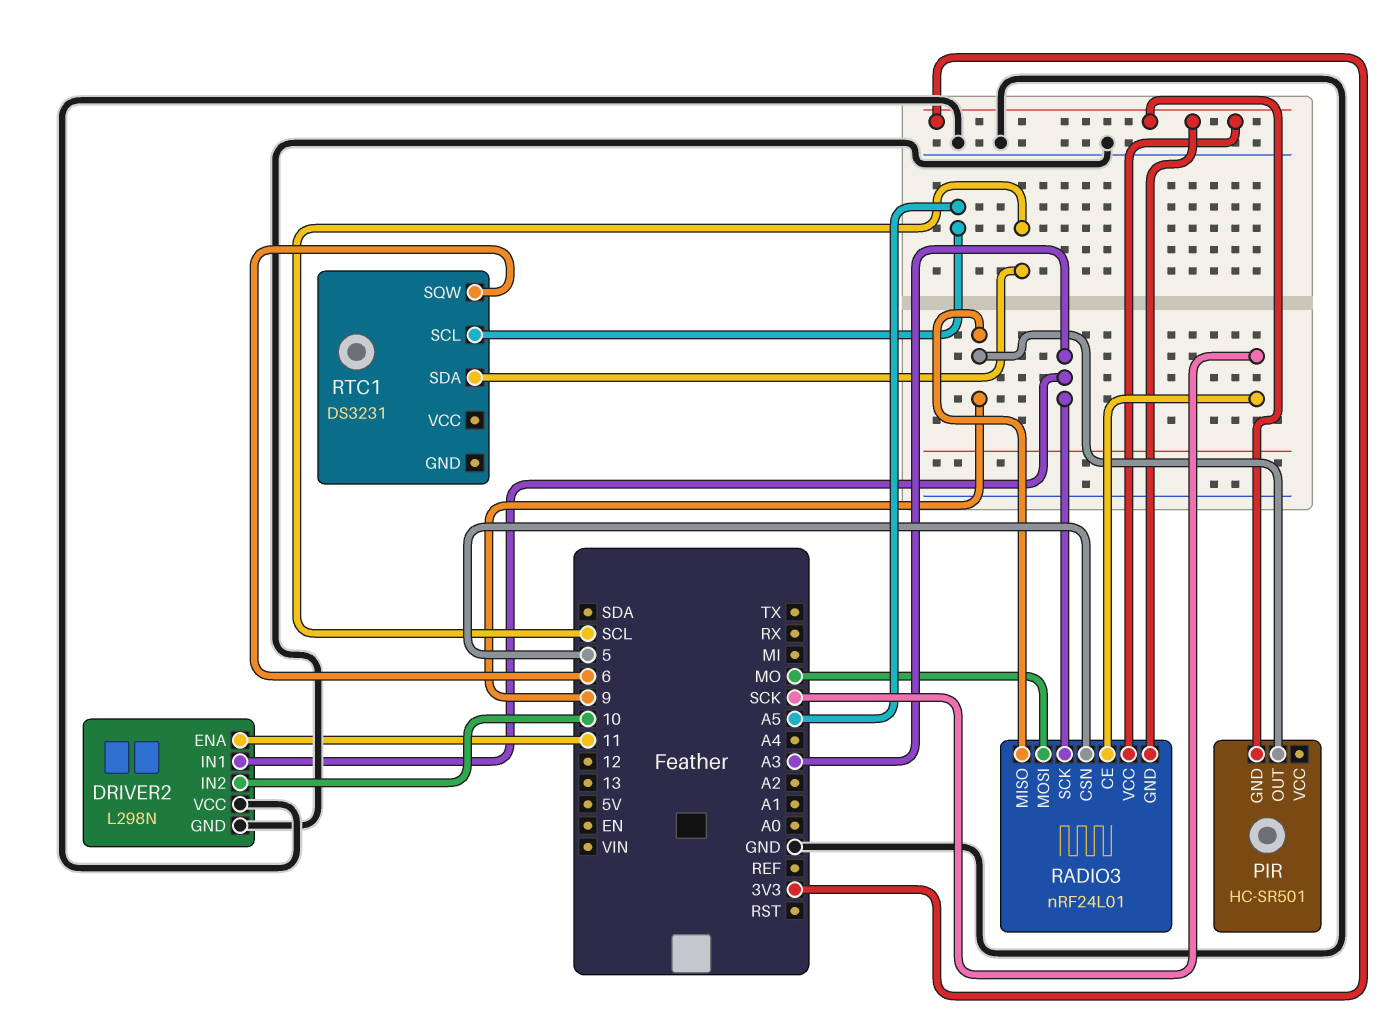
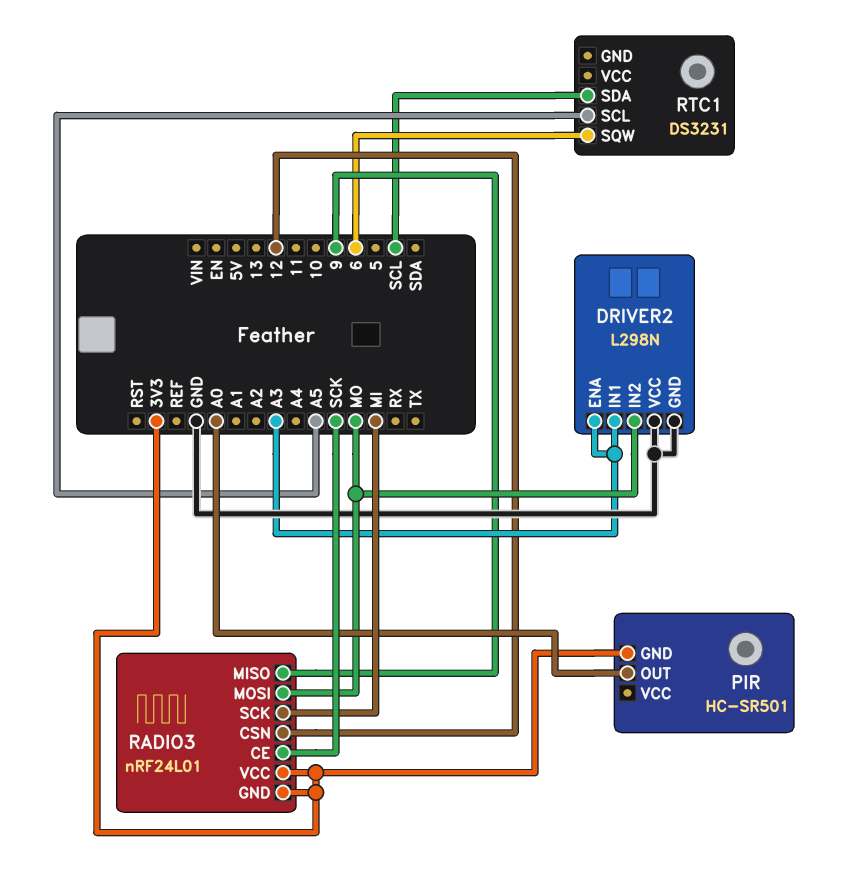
DRIVER2 pin ENA: 11 -> A3
DRIVER2 pin IN2: 10 -> MO
PIR pin OUT: 9 -> A0
RADIO3 pin CSN: 5 -> 12
RADIO3 pin SCK: A3 -> MI

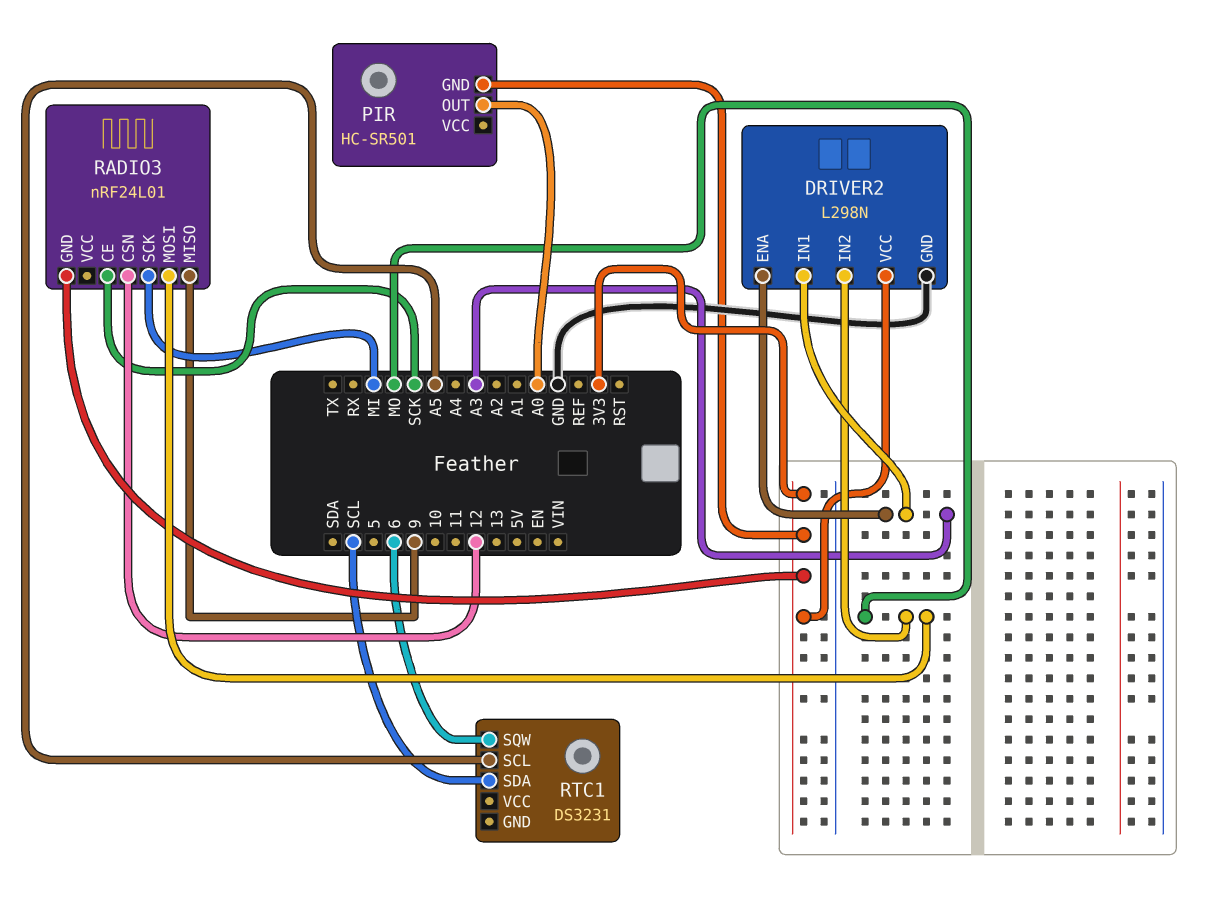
DRIVER2 pin VCC: GND -> 3V3
RADIO3 pin VCC: 3V3 -> none

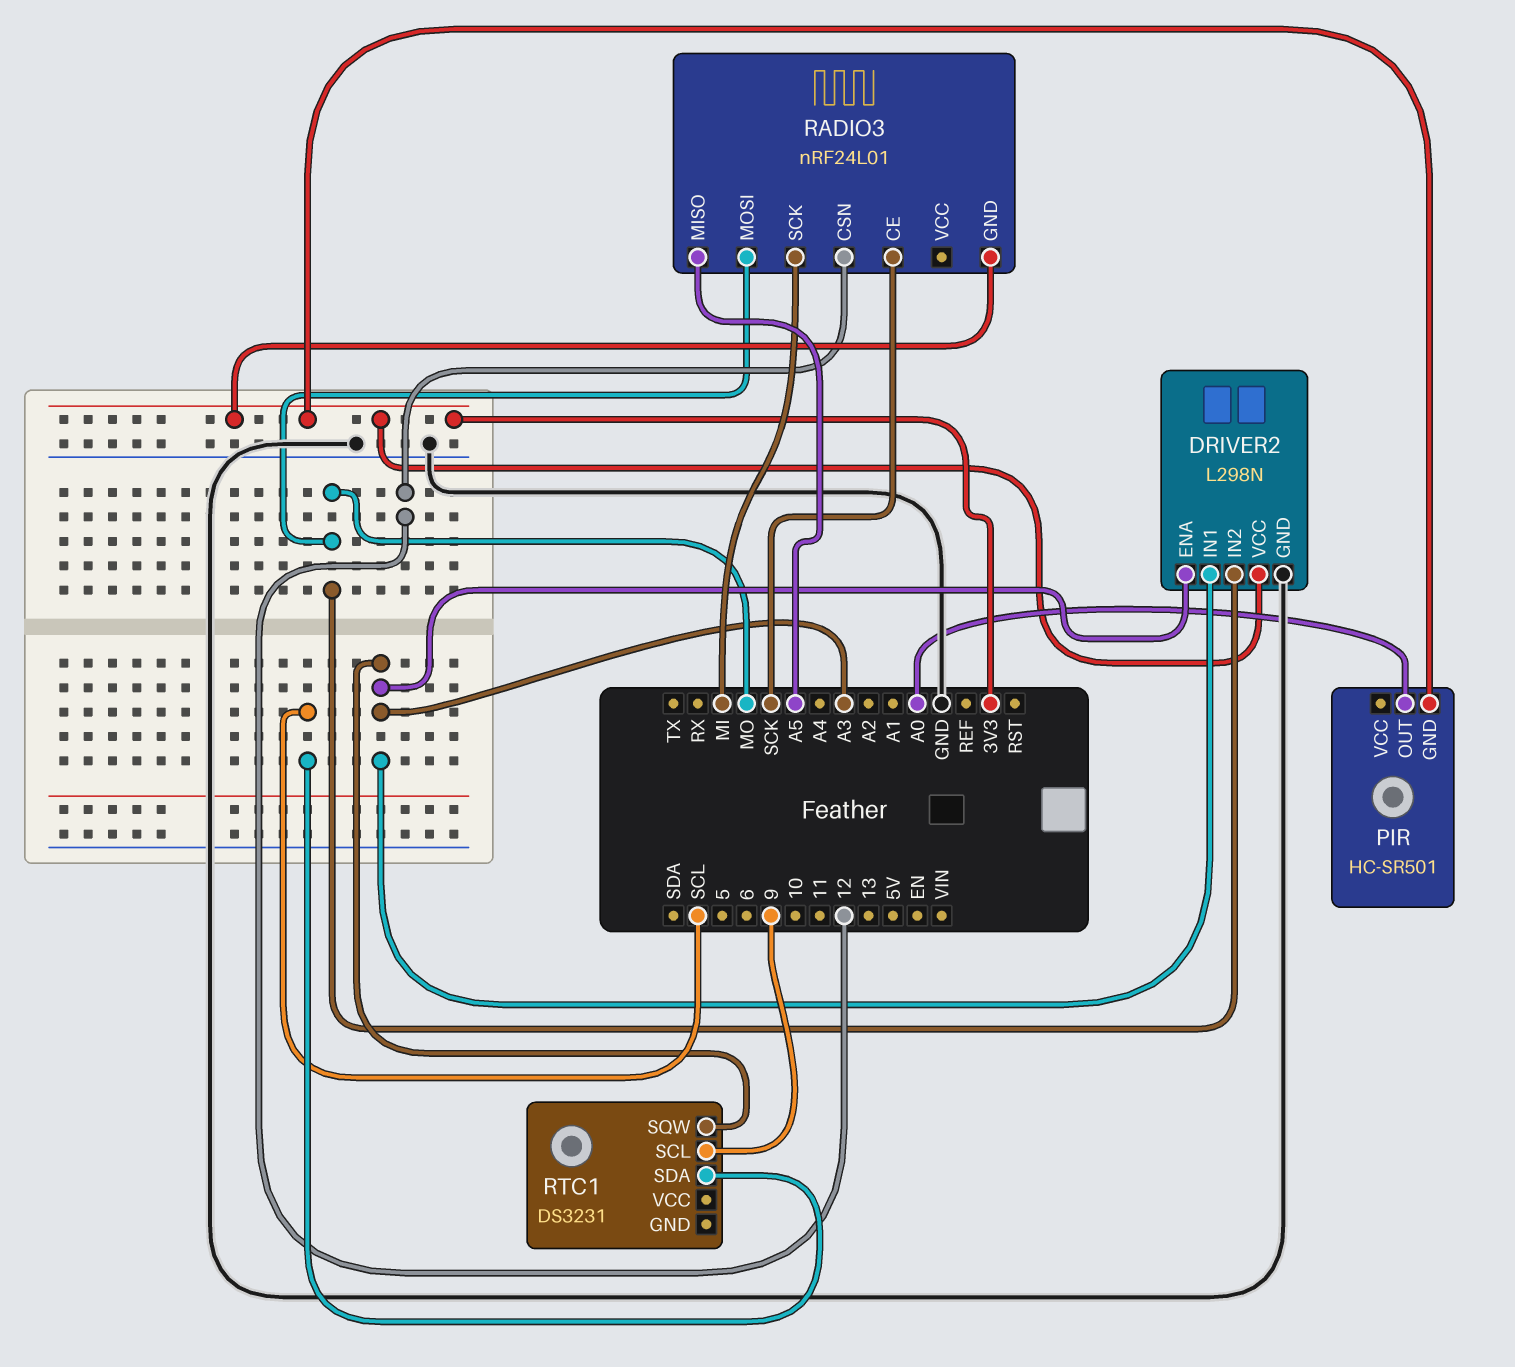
RADIO3 pin MISO: 9 -> A5
RTC1 pin SCL: A5 -> 9
RTC1 pin SQW: 6 -> A3

